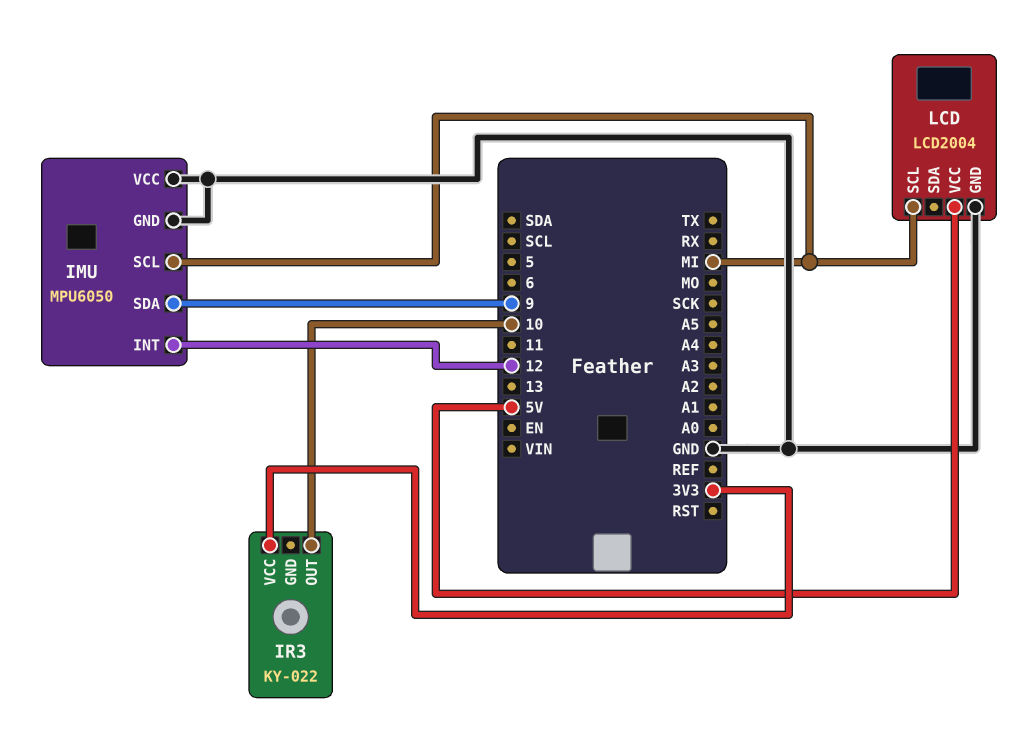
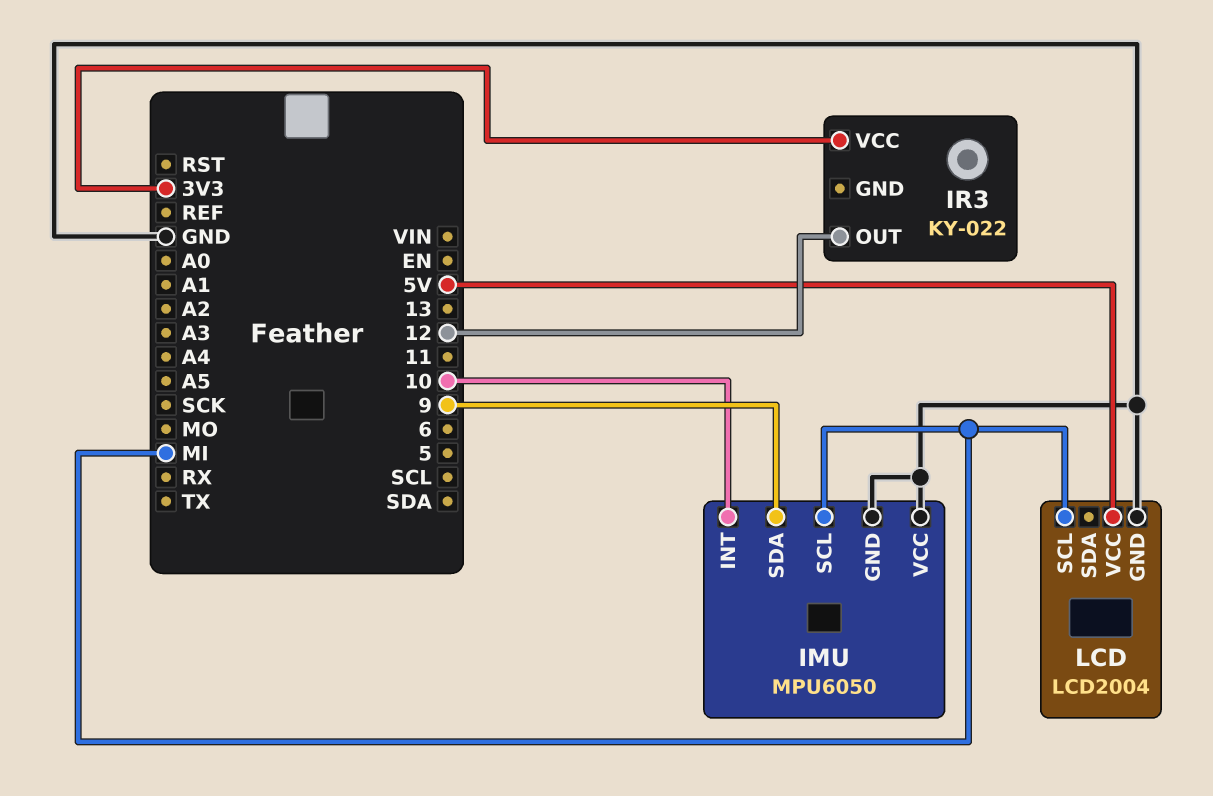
IMU pin INT: 12 -> 10
IR3 pin OUT: 10 -> 12

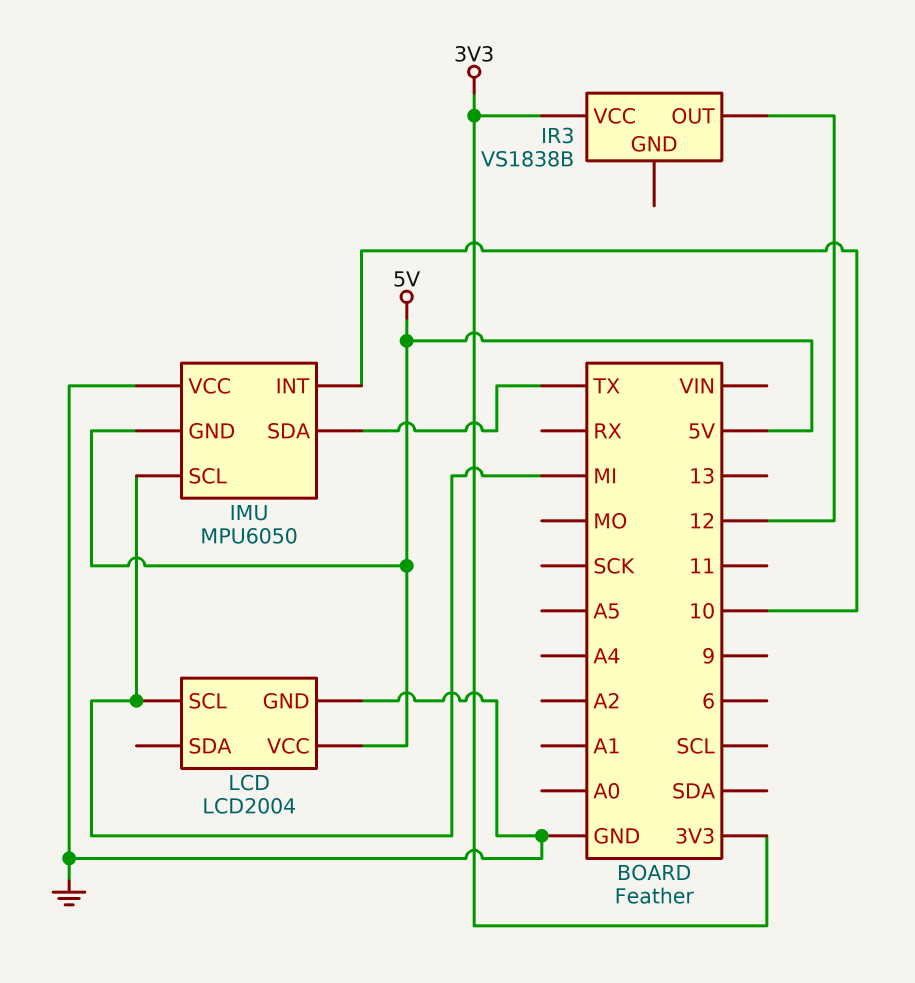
IMU pin GND: GND -> 5V
IMU pin SDA: 9 -> TX
IR3: KY-022 -> VS1838B

